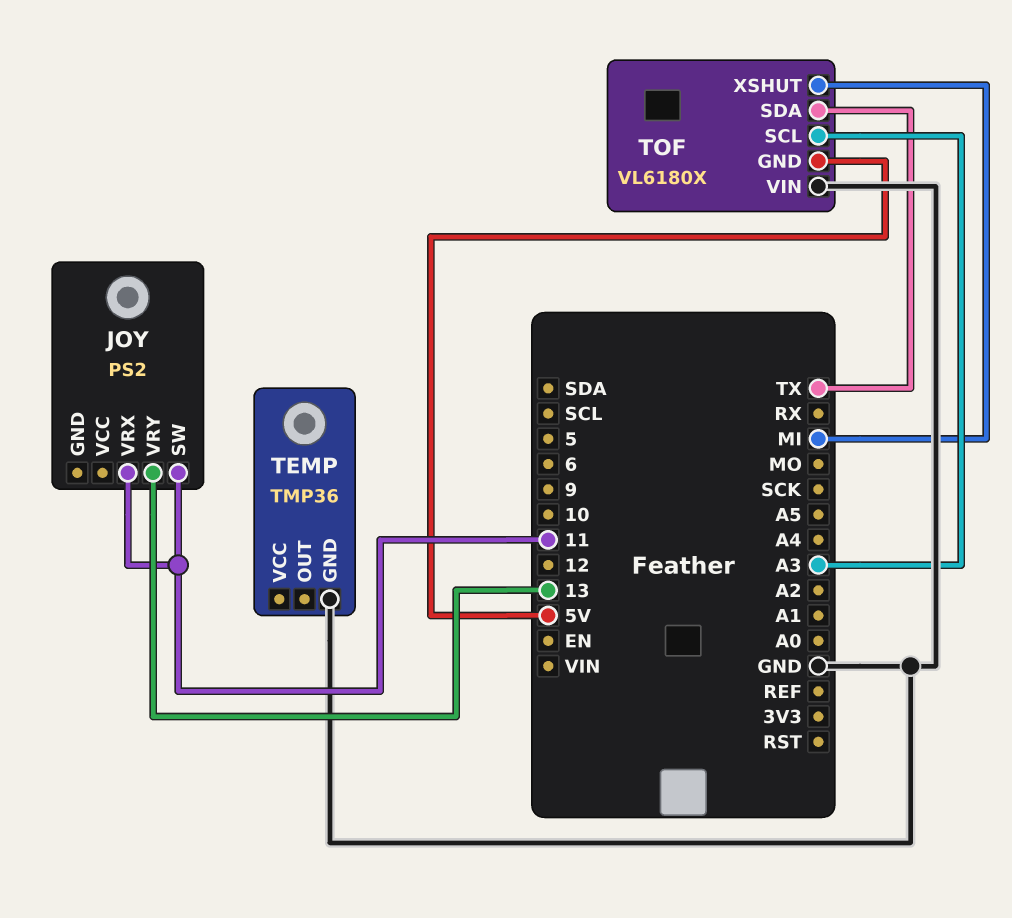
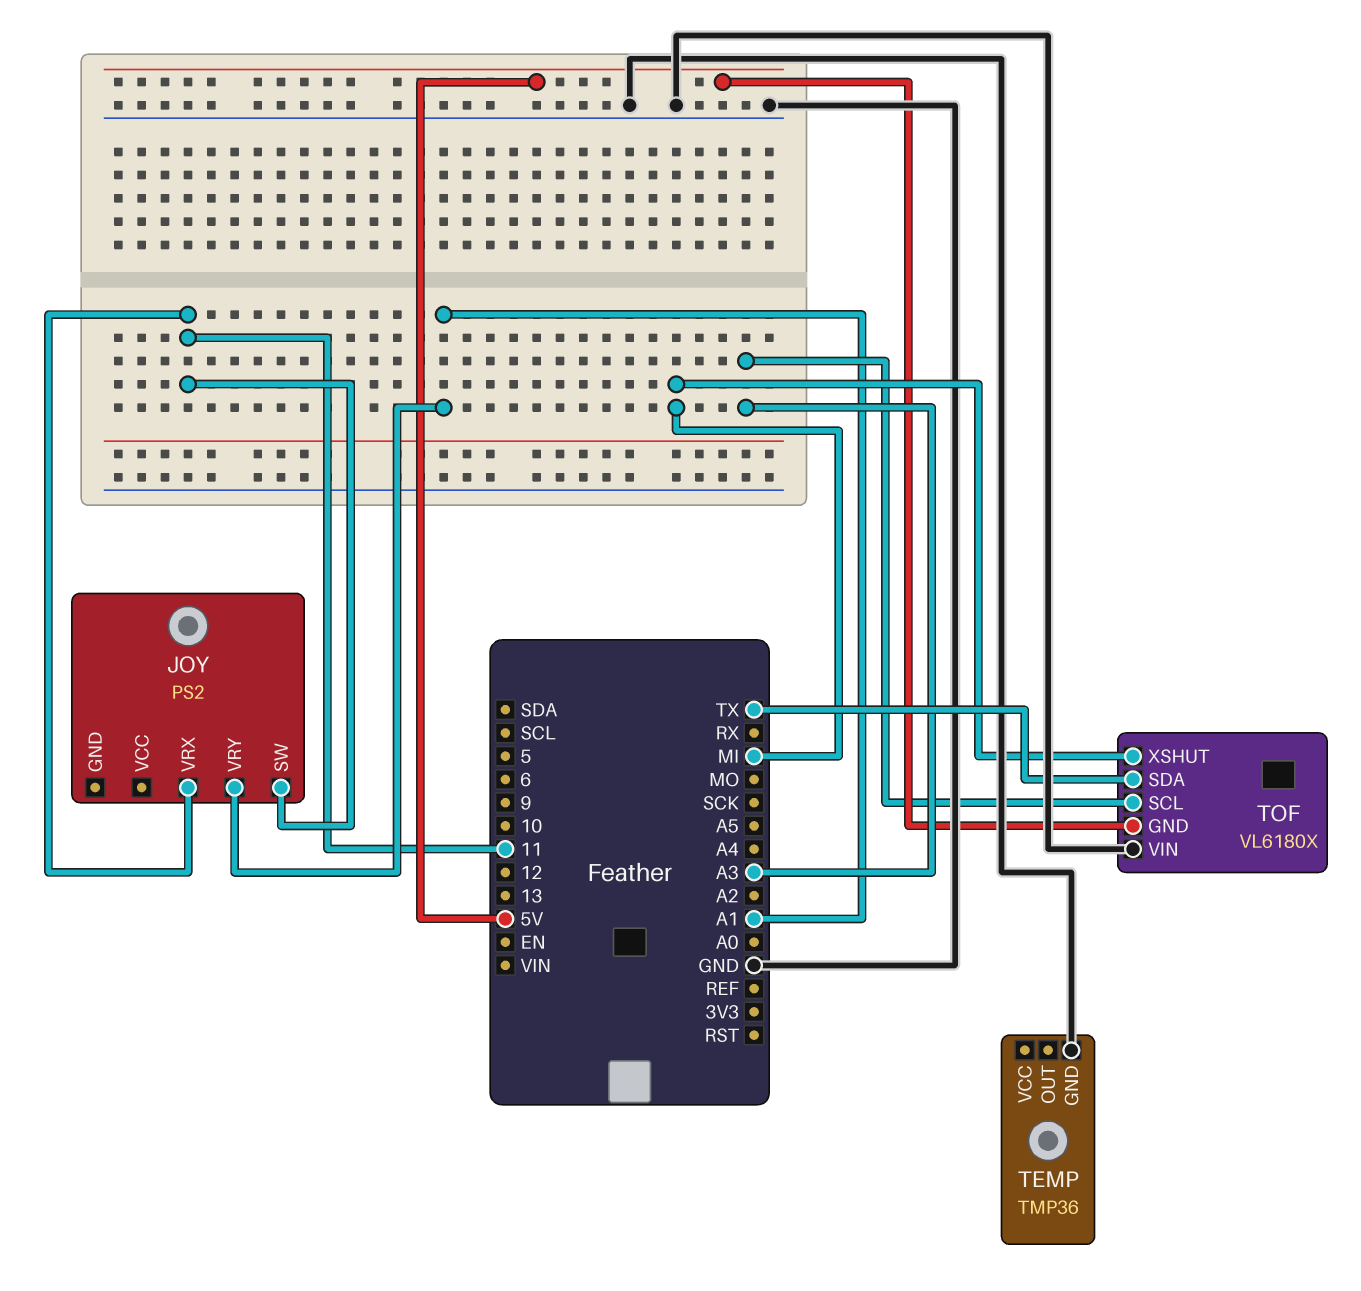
JOY pin VRY: 13 -> A1

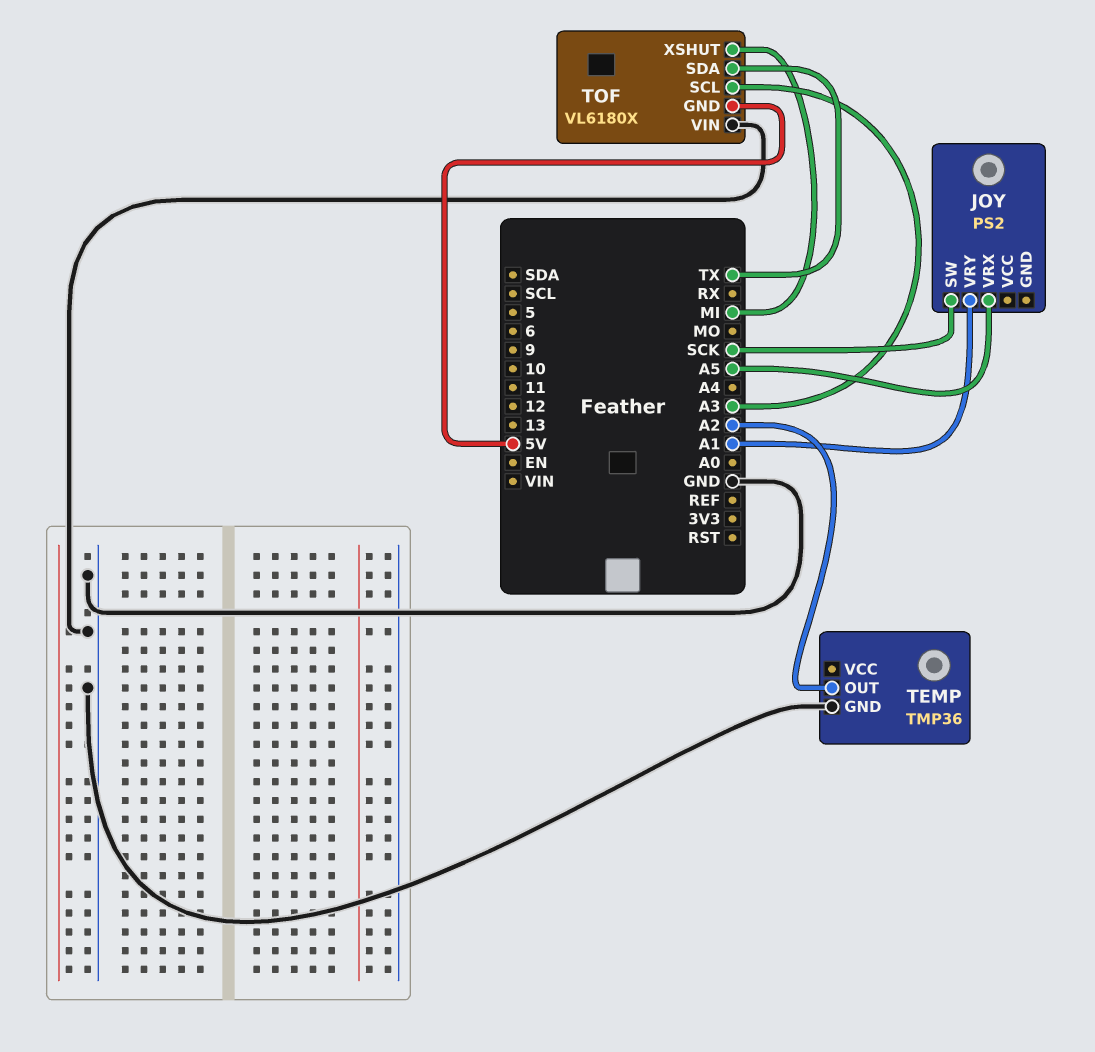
JOY pin SW: 11 -> SCK
JOY pin VRX: 11 -> A5
TEMP pin OUT: none -> A2

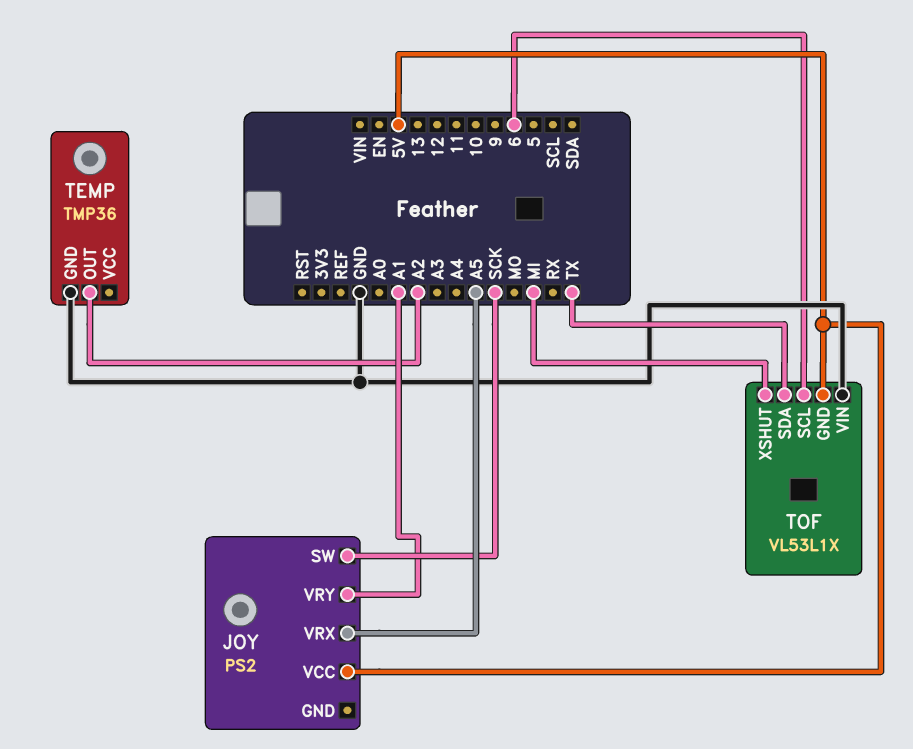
JOY pin VCC: none -> 5V
TOF: VL6180X -> VL53L1X
TOF pin SCL: A3 -> 6

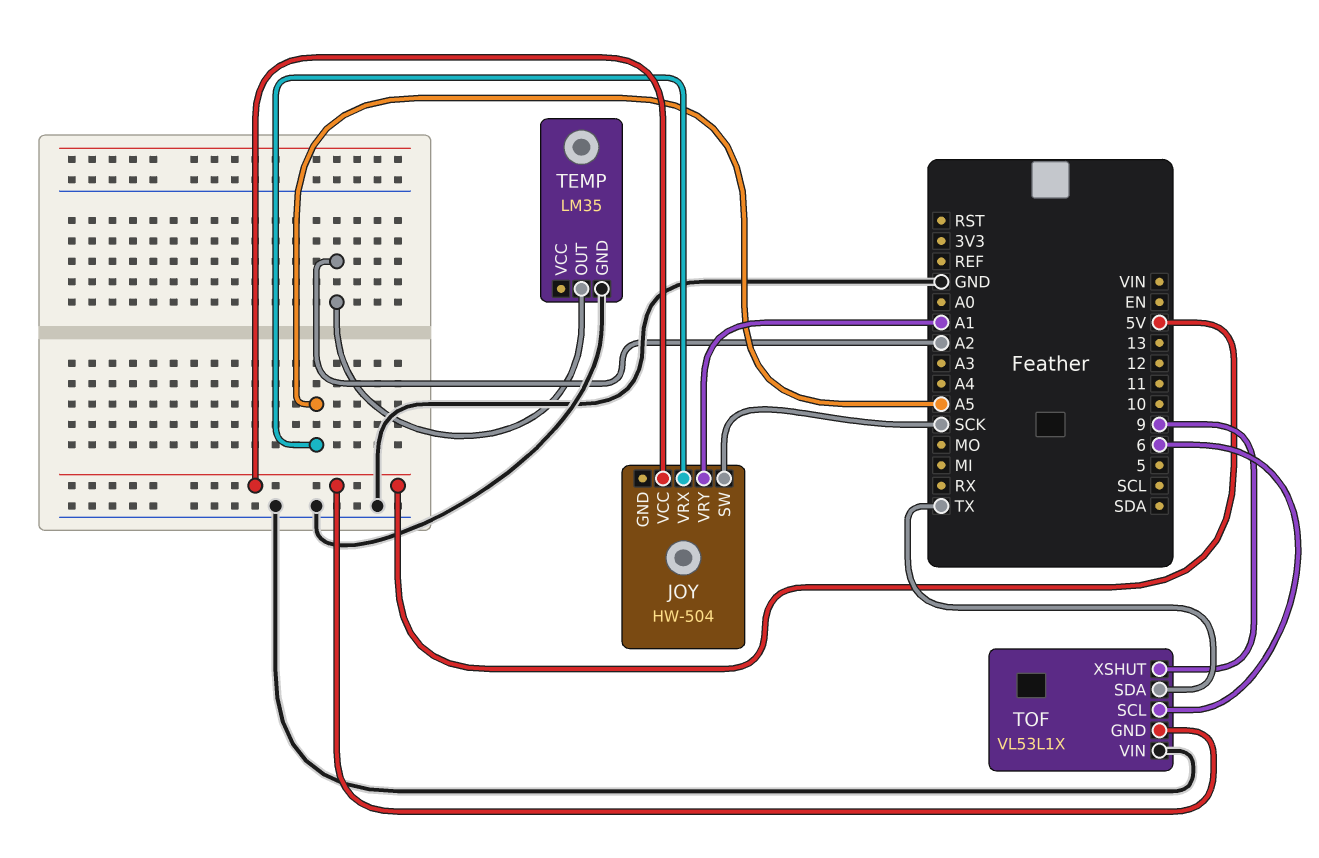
JOY: PS2 -> HW-504
TEMP: TMP36 -> LM35
TOF pin XSHUT: MI -> 9

